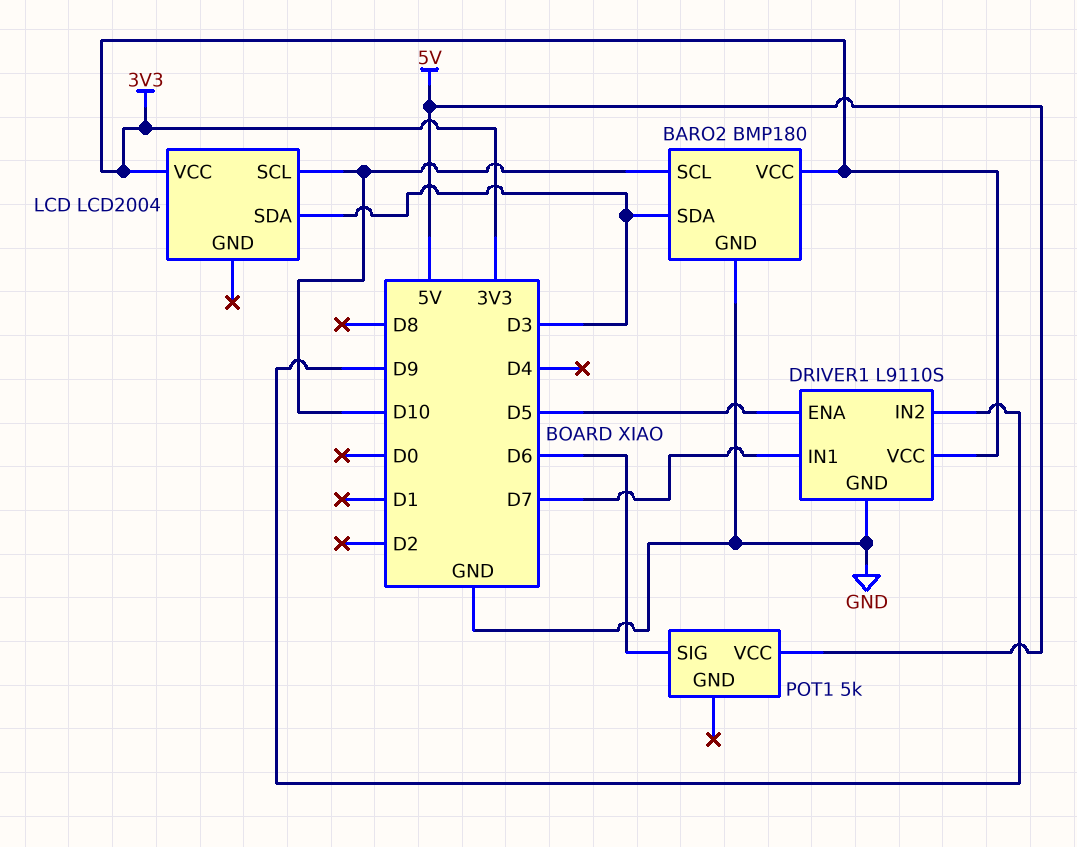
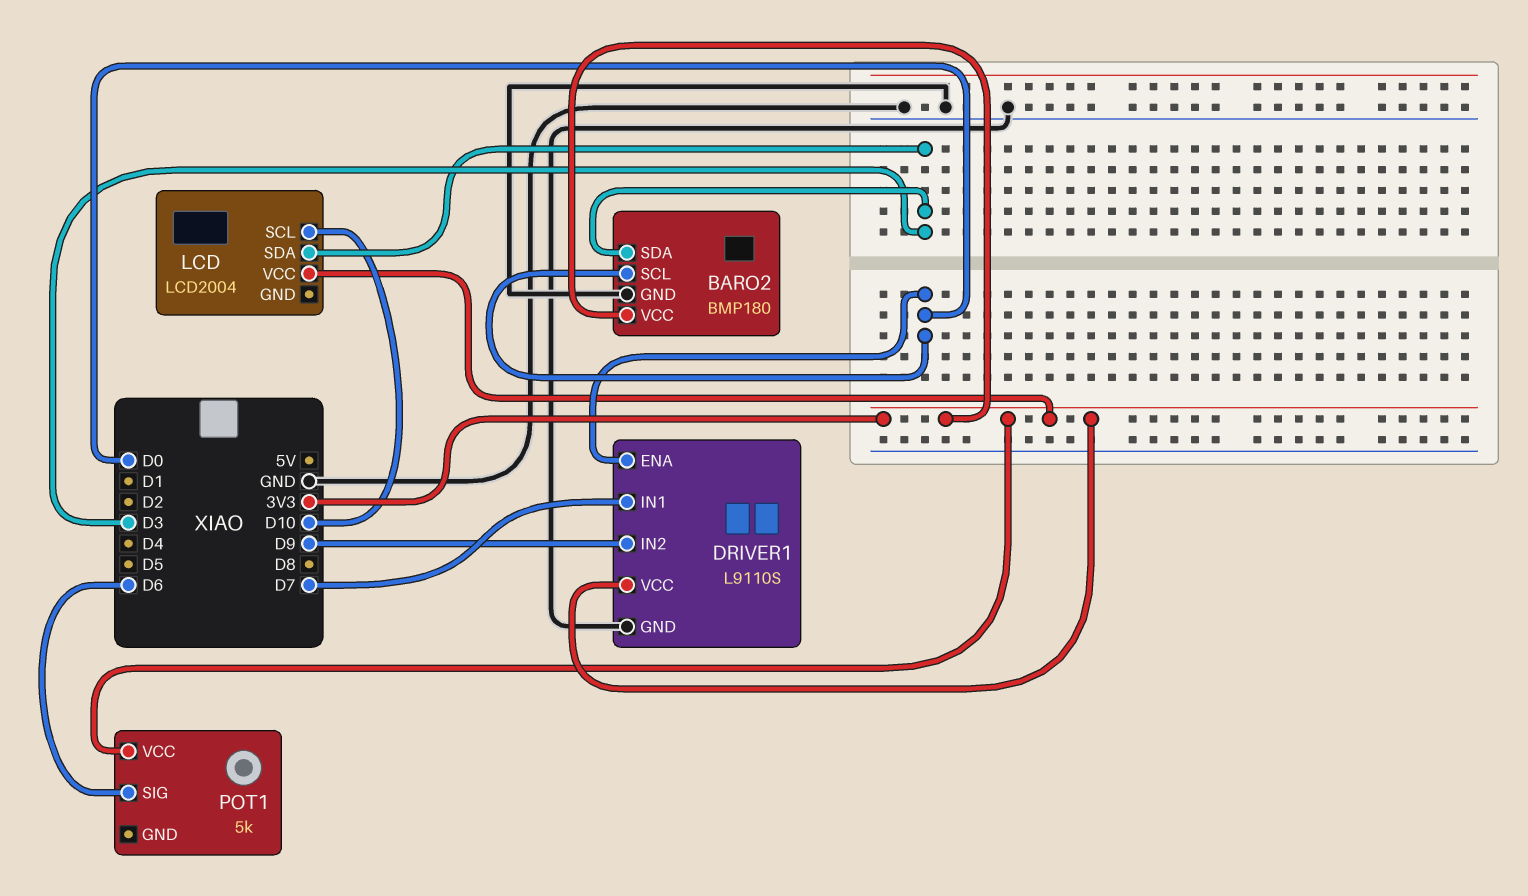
BARO2 pin SCL: D10 -> D0
DRIVER1 pin ENA: D5 -> D0
POT1 pin VCC: 5V -> 3V3

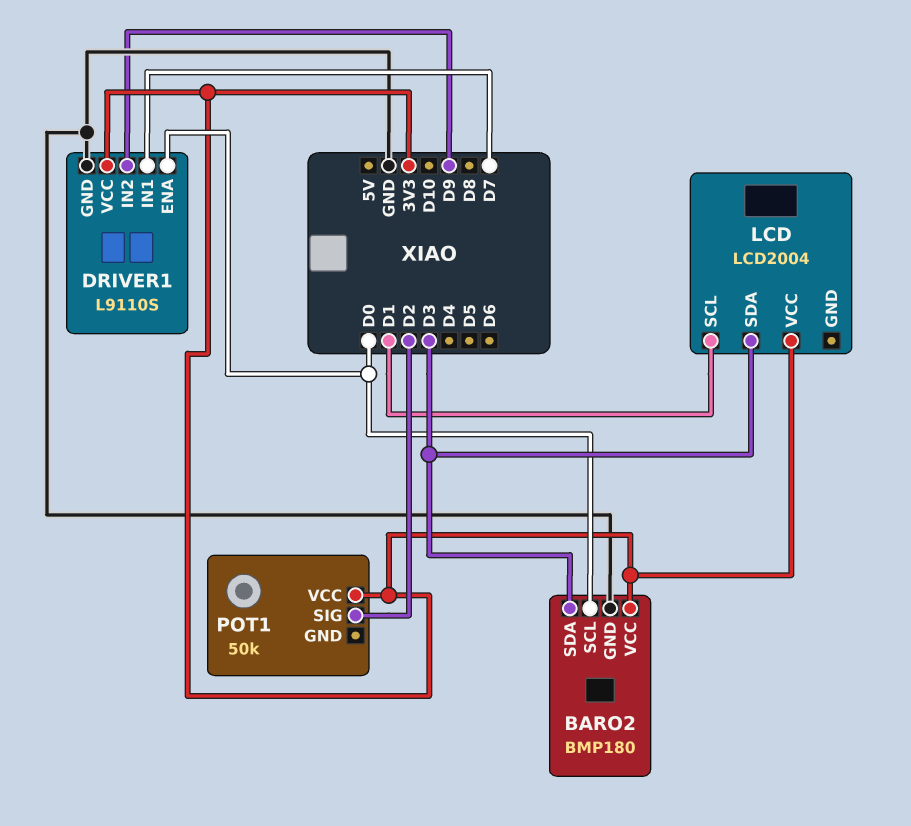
LCD pin SCL: D10 -> D1
POT1: 5k -> 50k
POT1 pin SIG: D6 -> D2

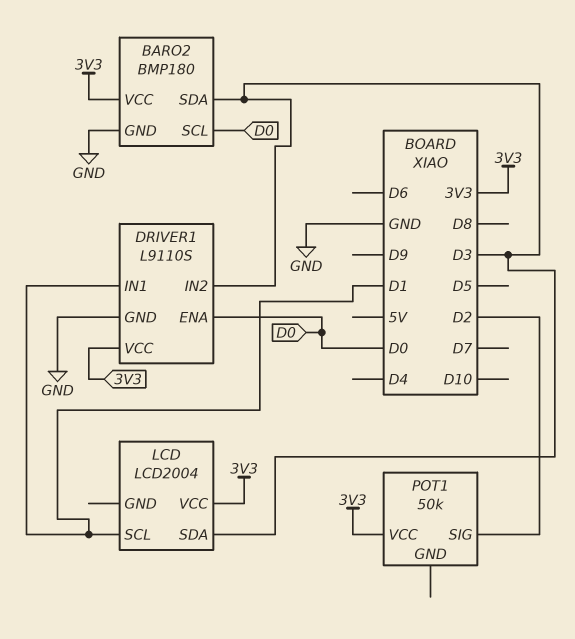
DRIVER1 pin IN1: D7 -> D1
DRIVER1 pin IN2: D9 -> D3

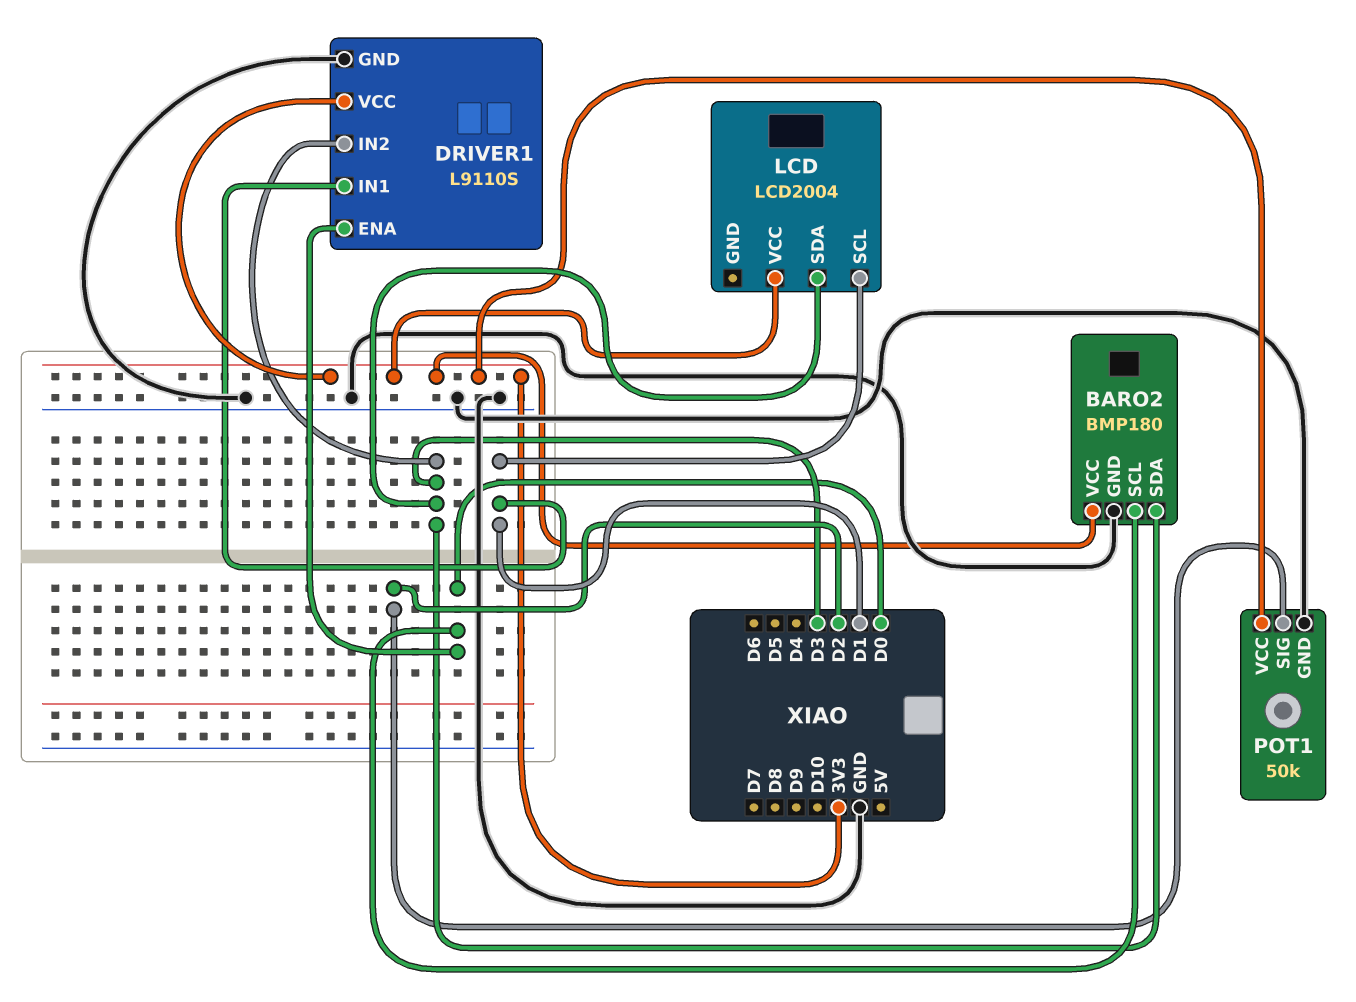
POT1 pin GND: none -> GND

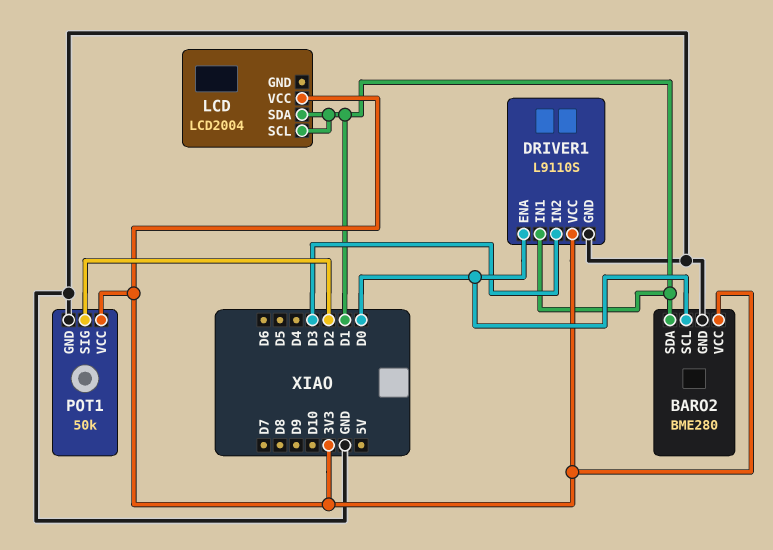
BARO2: BMP180 -> BME280
BARO2 pin SDA: D3 -> D1
LCD pin SDA: D3 -> D1

